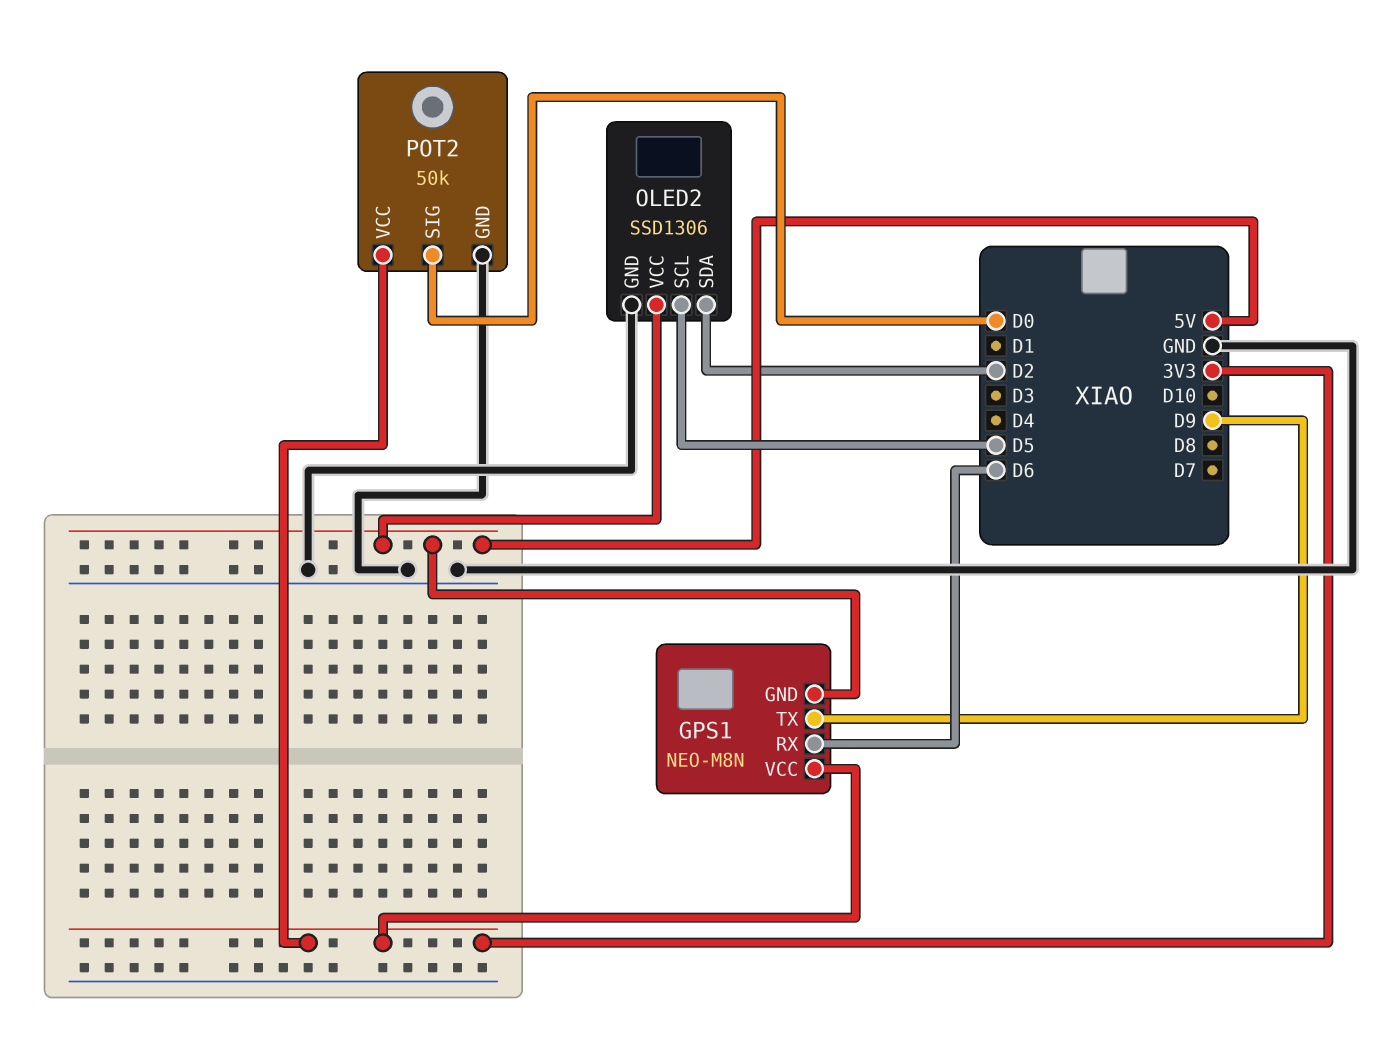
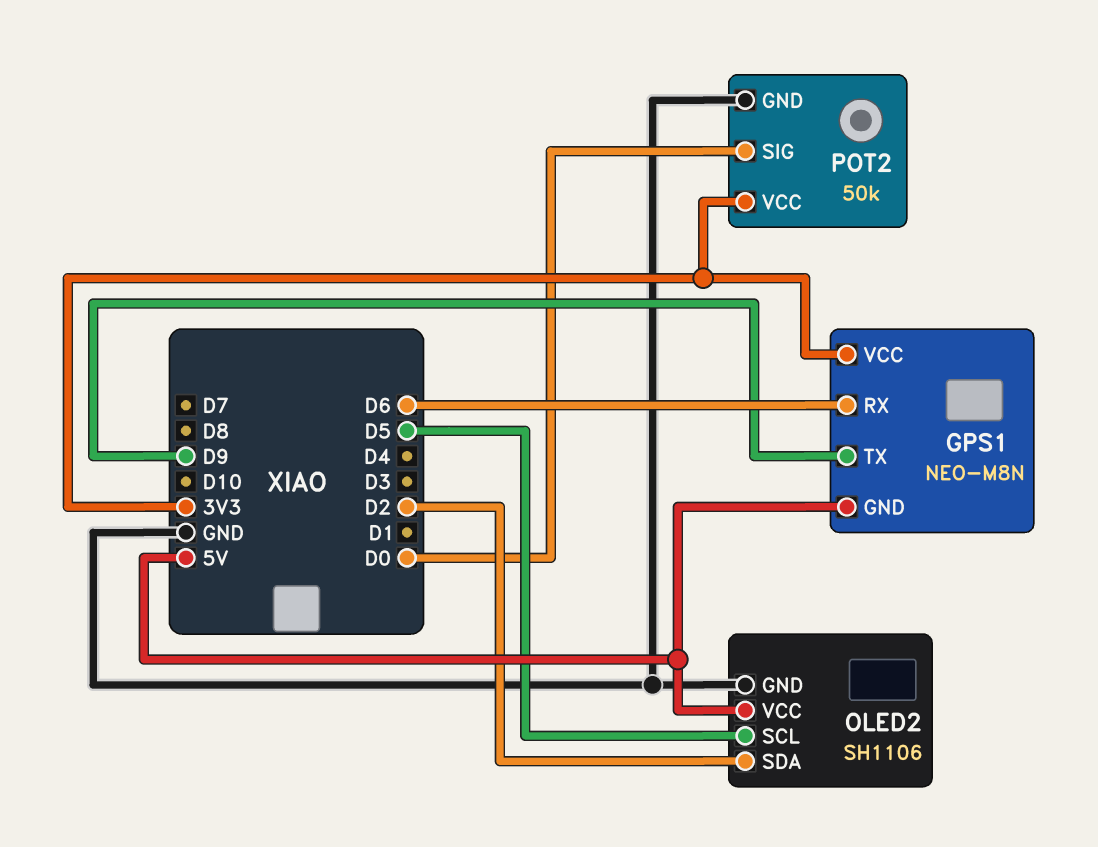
OLED2: SSD1306 -> SH1106

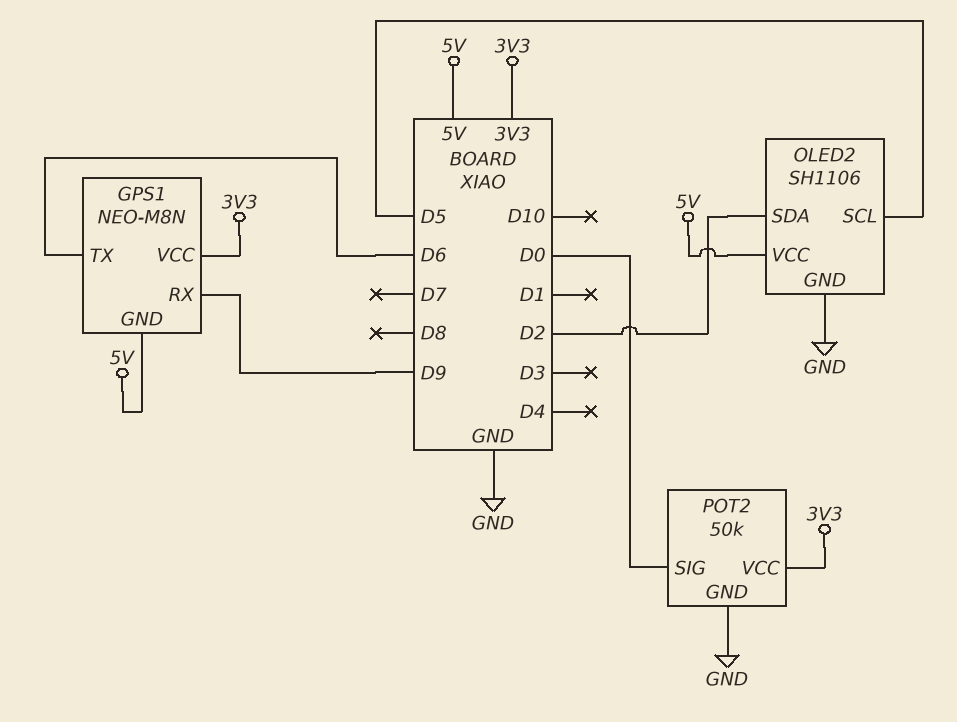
GPS1 pin RX: D6 -> D9
GPS1 pin TX: D9 -> D6

